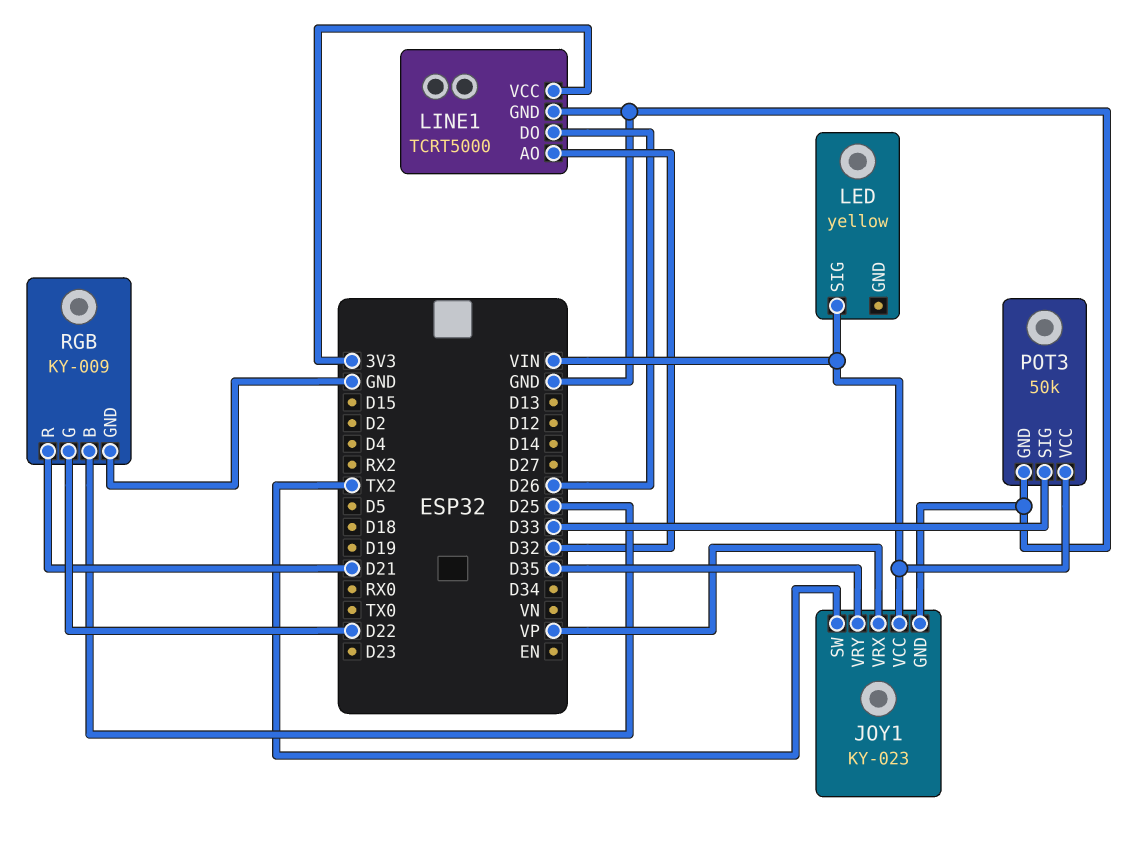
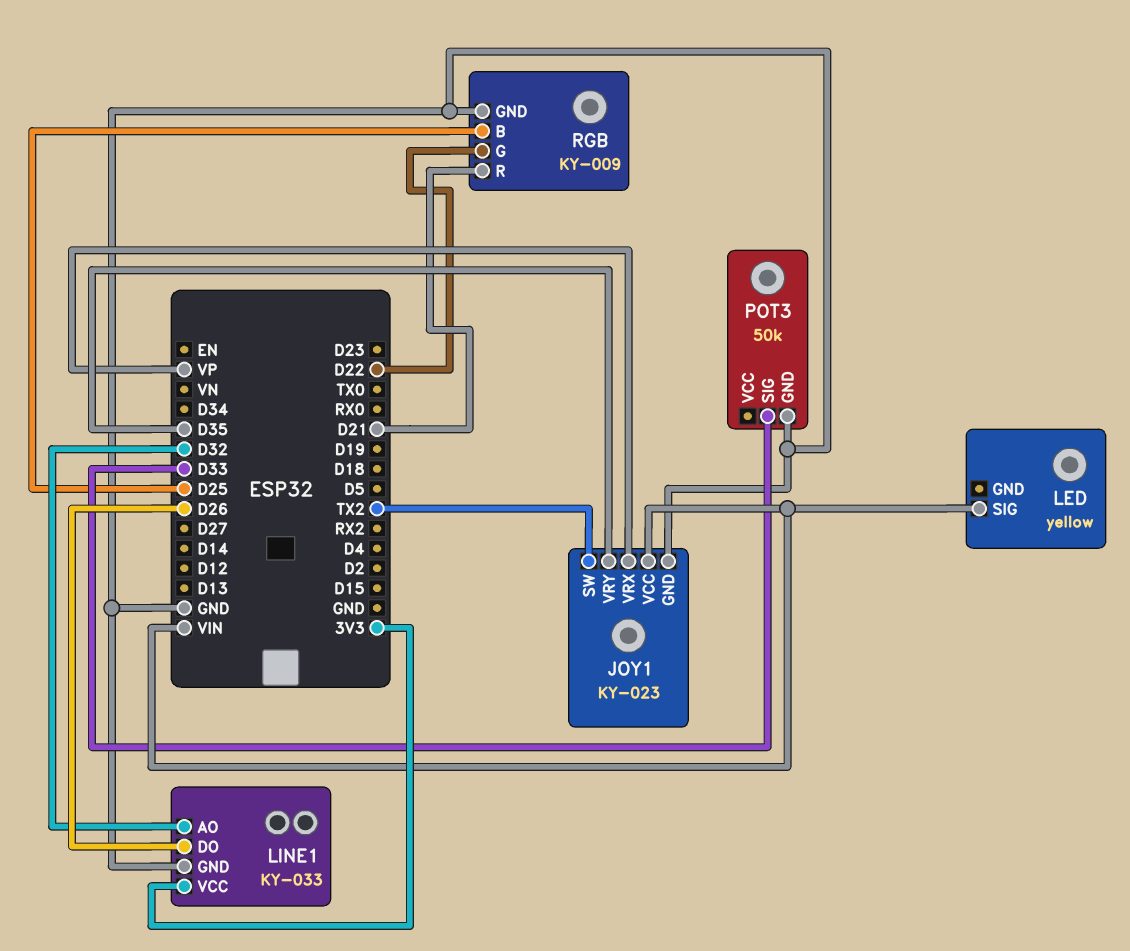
LINE1: TCRT5000 -> KY-033
POT3 pin VCC: VIN -> none

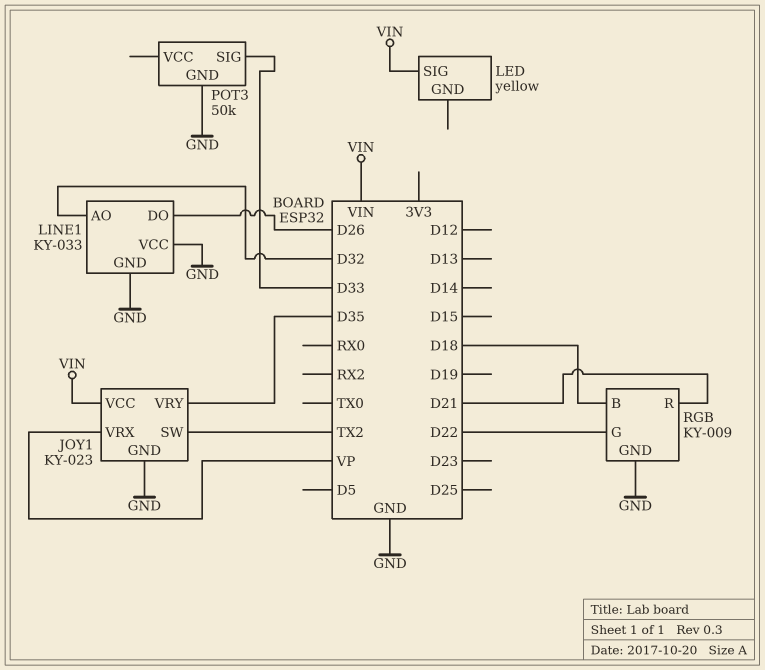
LINE1 pin VCC: 3V3 -> GND
RGB pin B: D25 -> D18

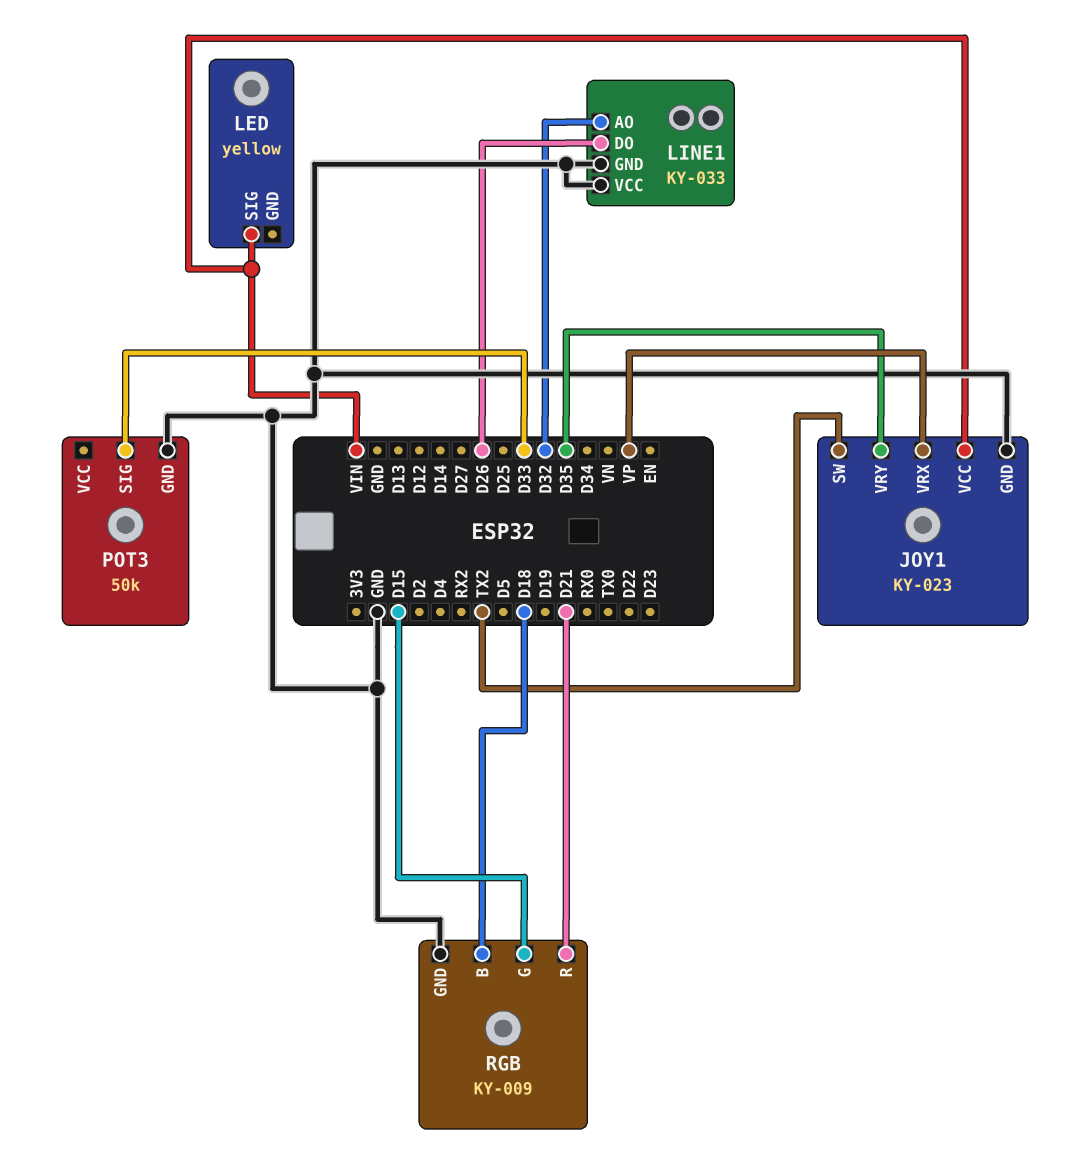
RGB pin G: D22 -> D15

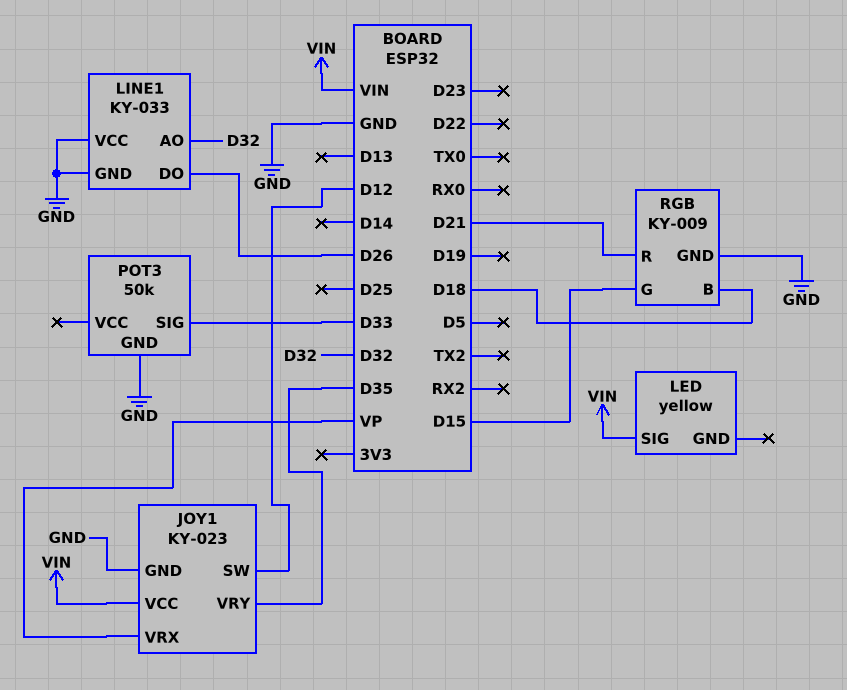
JOY1 pin SW: TX2 -> D12

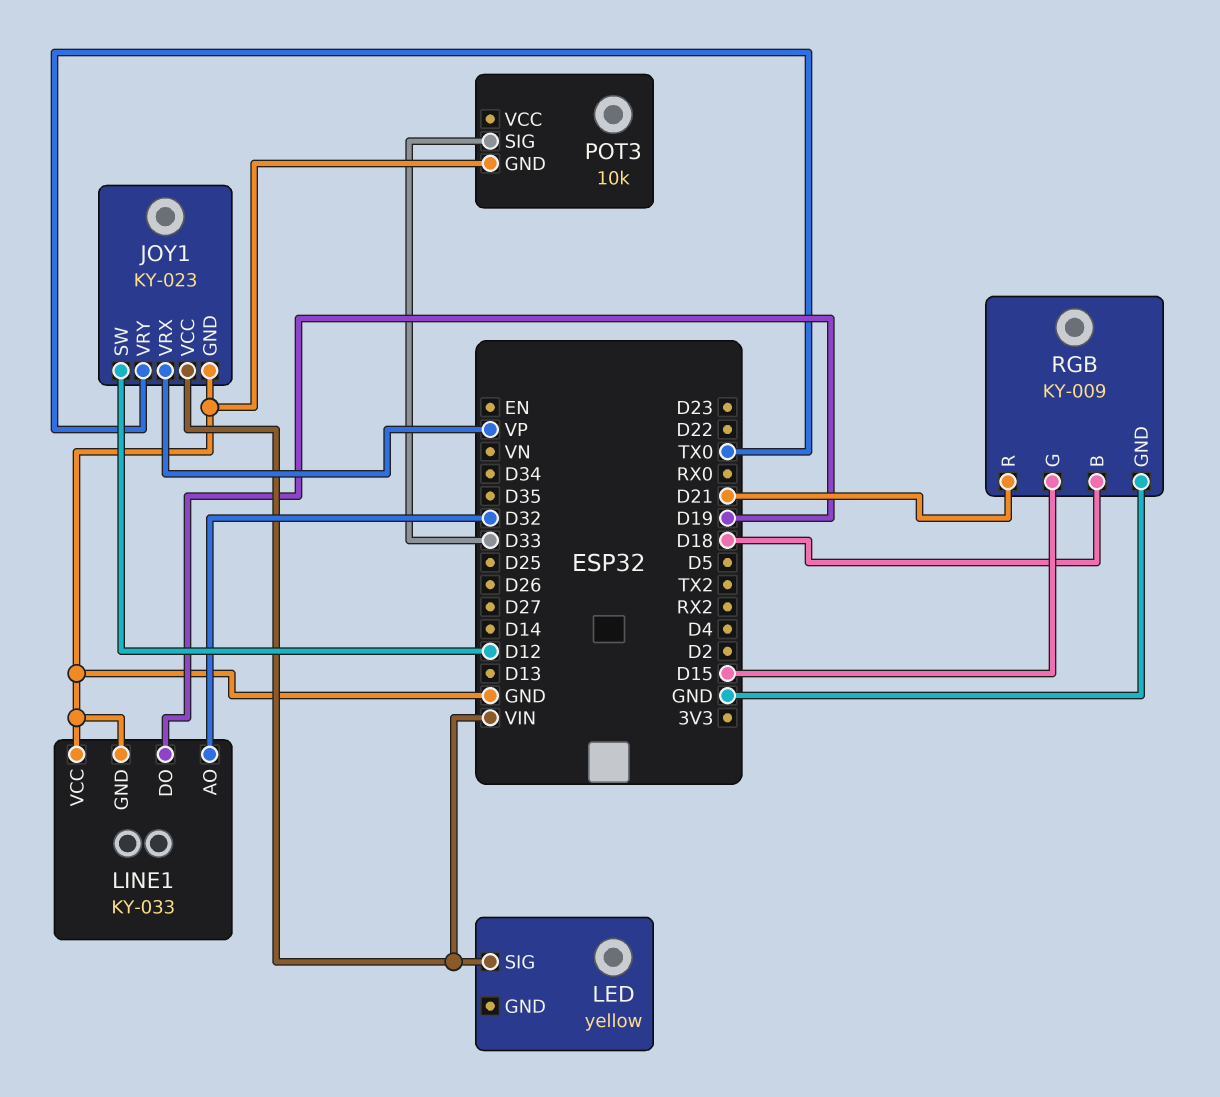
JOY1 pin VRY: D35 -> TX0
LINE1 pin DO: D26 -> D19
POT3: 50k -> 10k

